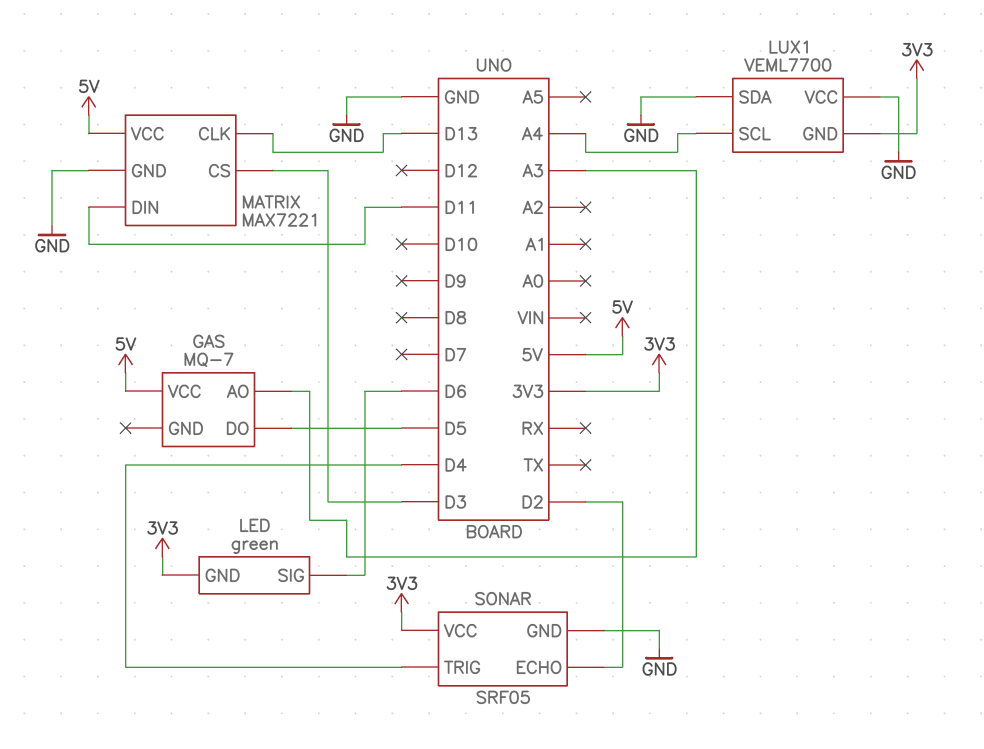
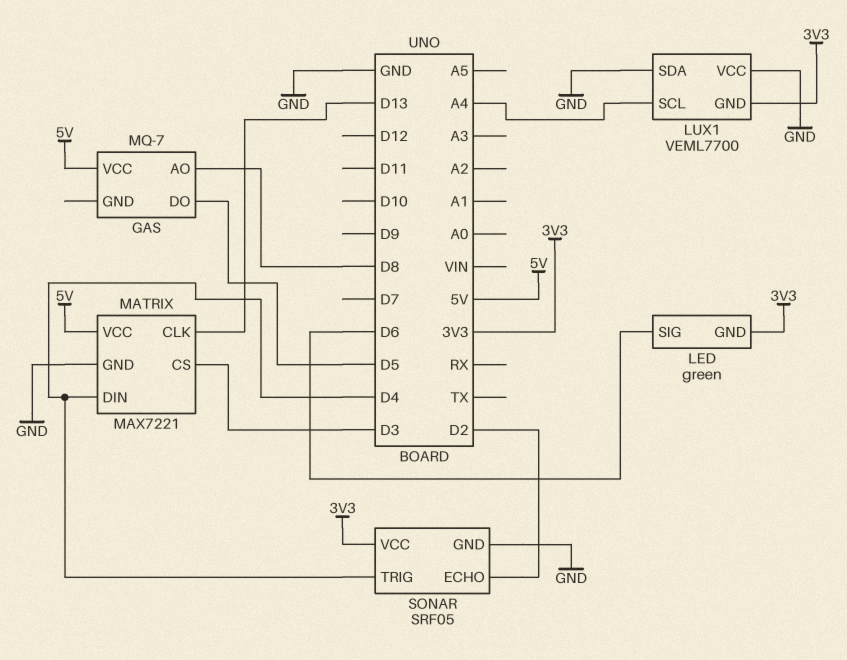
GAS pin AO: A3 -> D8
MATRIX pin DIN: D11 -> D4

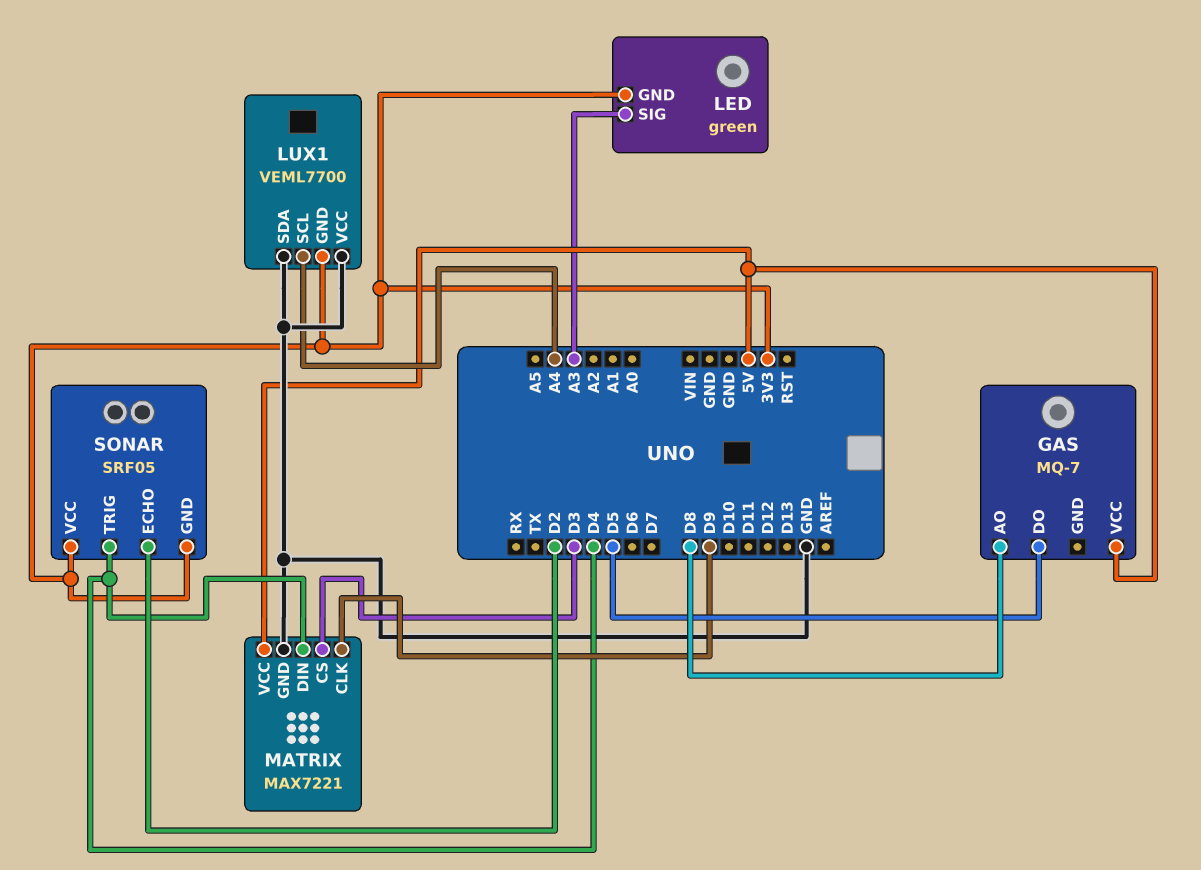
LED pin SIG: D6 -> A3
MATRIX pin CLK: D13 -> D9
SONAR pin GND: GND -> 3V3

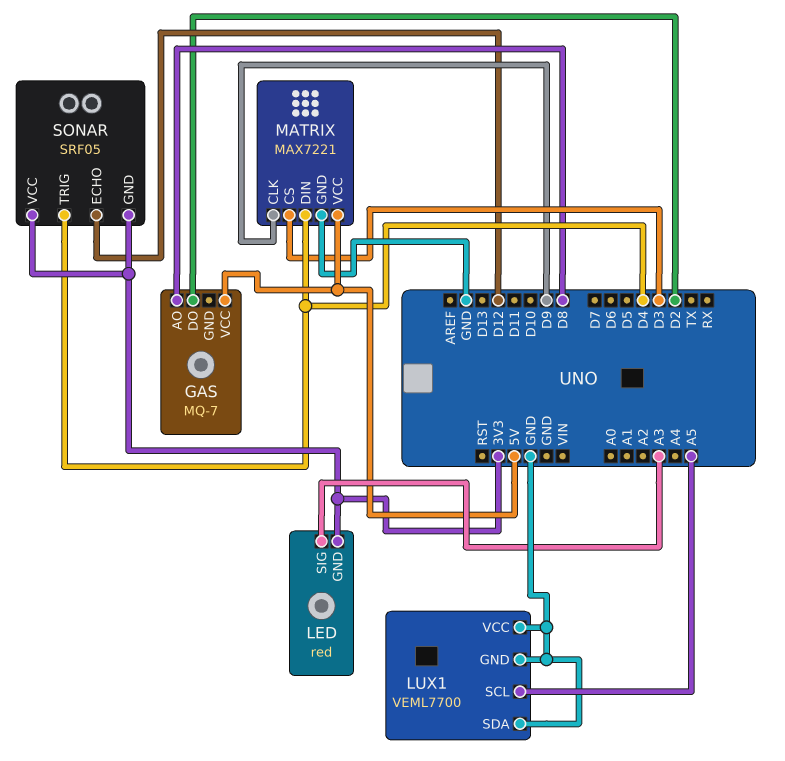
GAS pin DO: D5 -> D2
LED: green -> red
LUX1 pin GND: 3V3 -> GND
LUX1 pin SCL: A4 -> A5
SONAR pin ECHO: D2 -> D12

